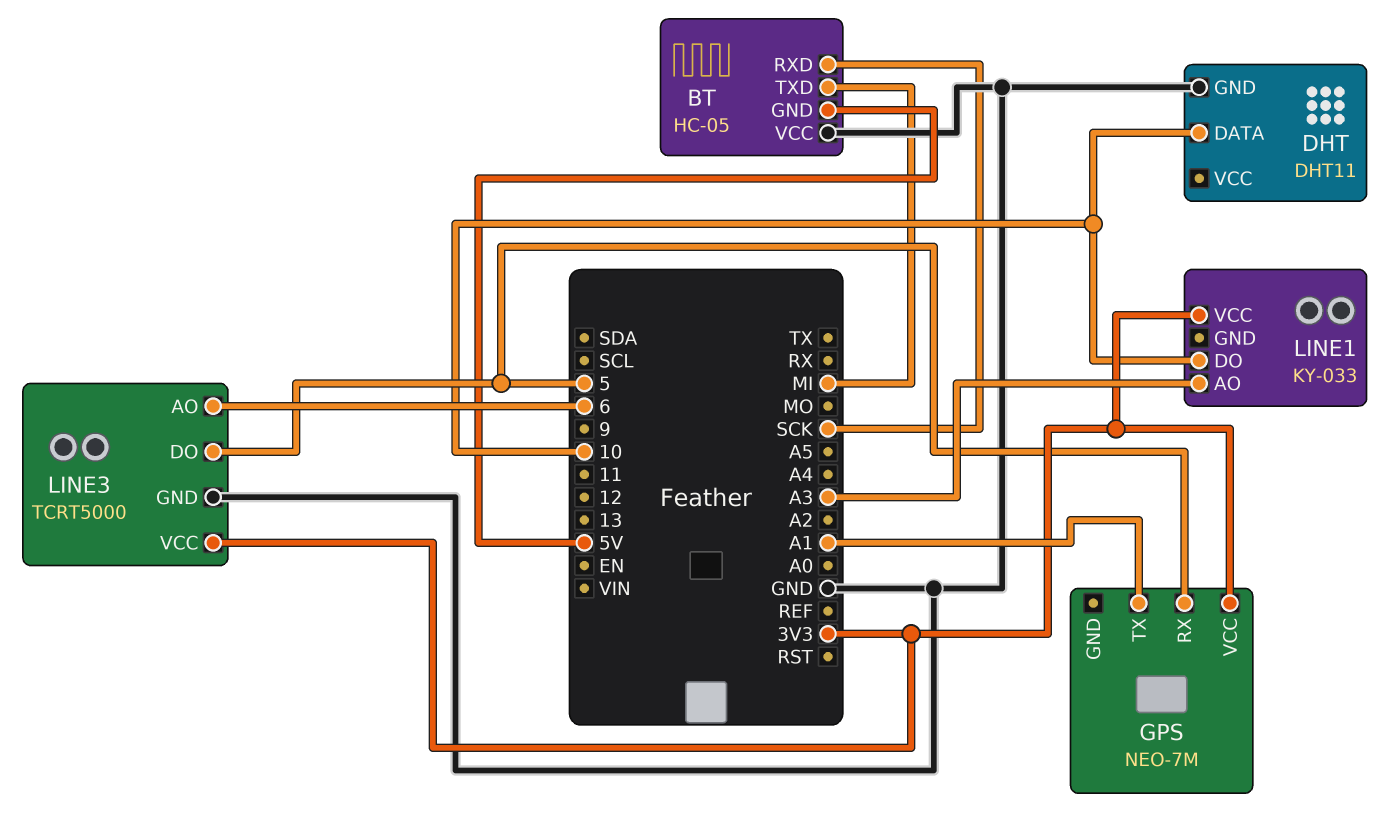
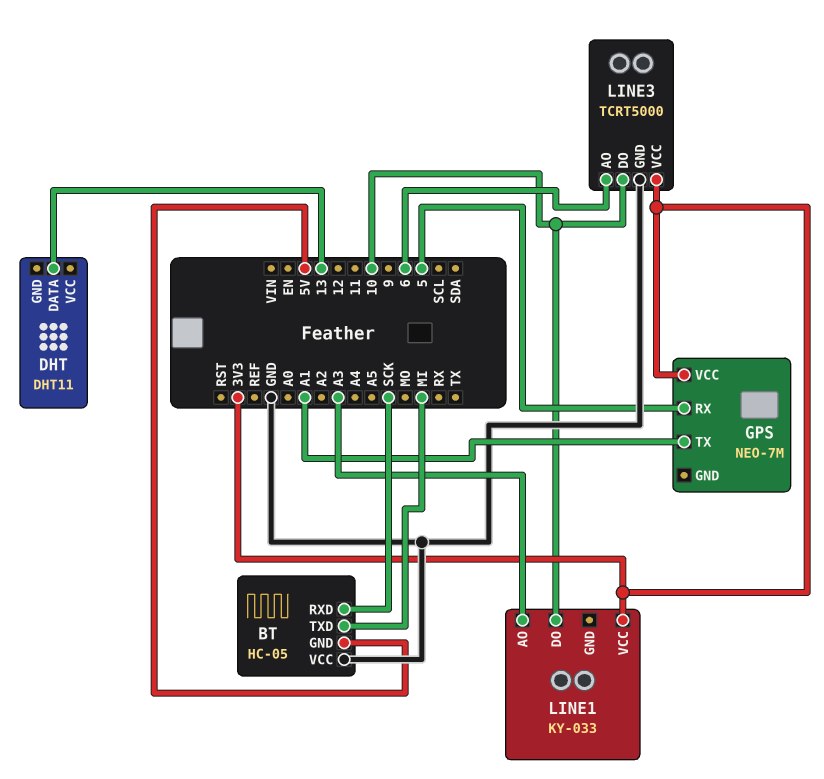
DHT pin DATA: 10 -> 13
DHT pin GND: GND -> none
LINE3 pin DO: 5 -> 10

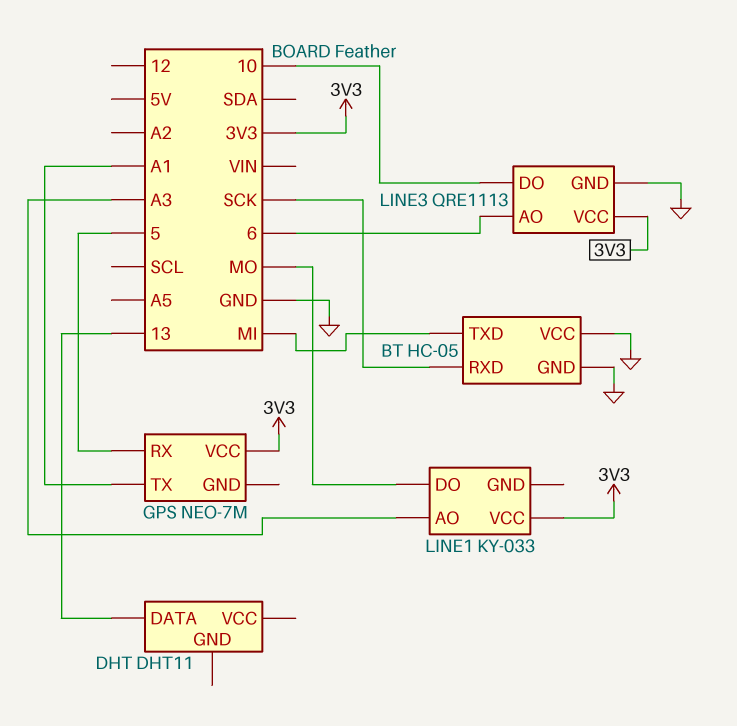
BT pin GND: 5V -> GND
LINE1 pin DO: 10 -> MO
LINE3: TCRT5000 -> QRE1113

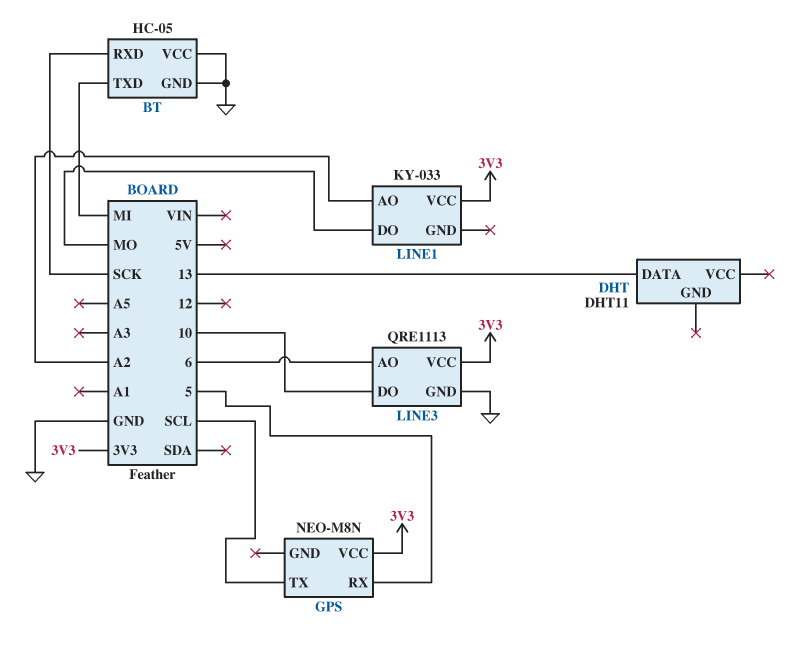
GPS: NEO-7M -> NEO-M8N
GPS pin TX: A1 -> SCL
LINE1 pin AO: A3 -> A2

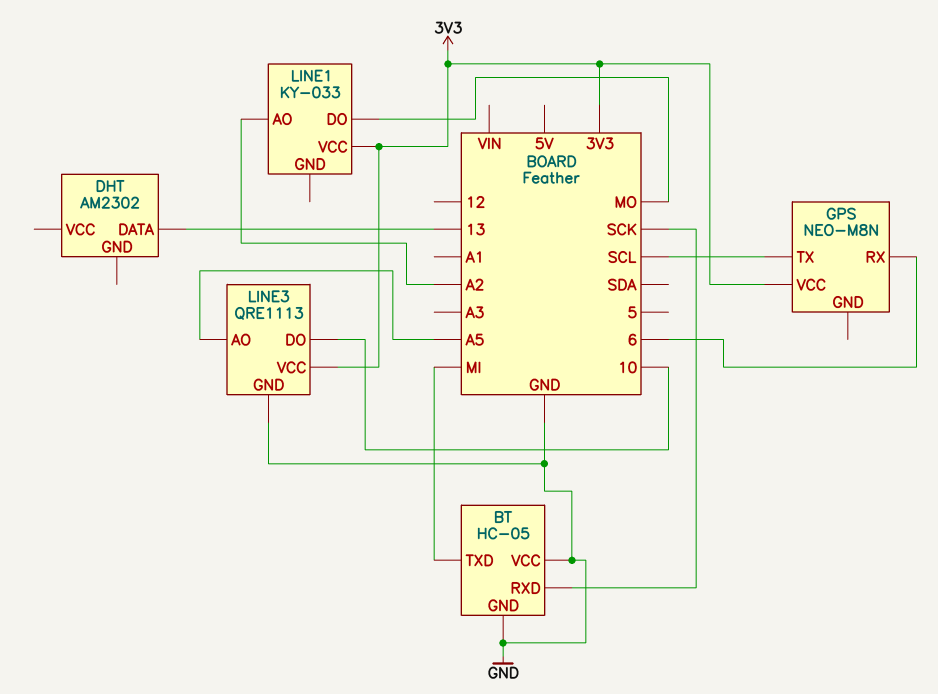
DHT: DHT11 -> AM2302
GPS pin RX: 5 -> 6
LINE3 pin AO: 6 -> A5

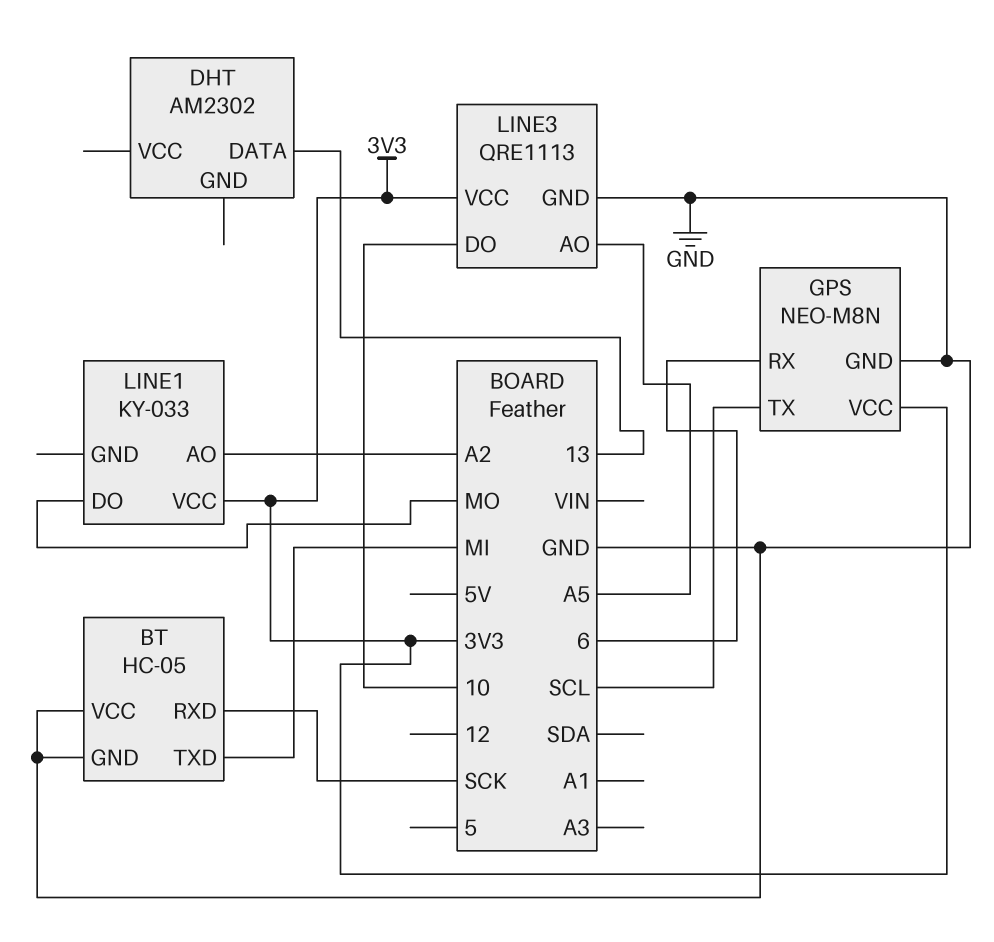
GPS pin GND: none -> GND

